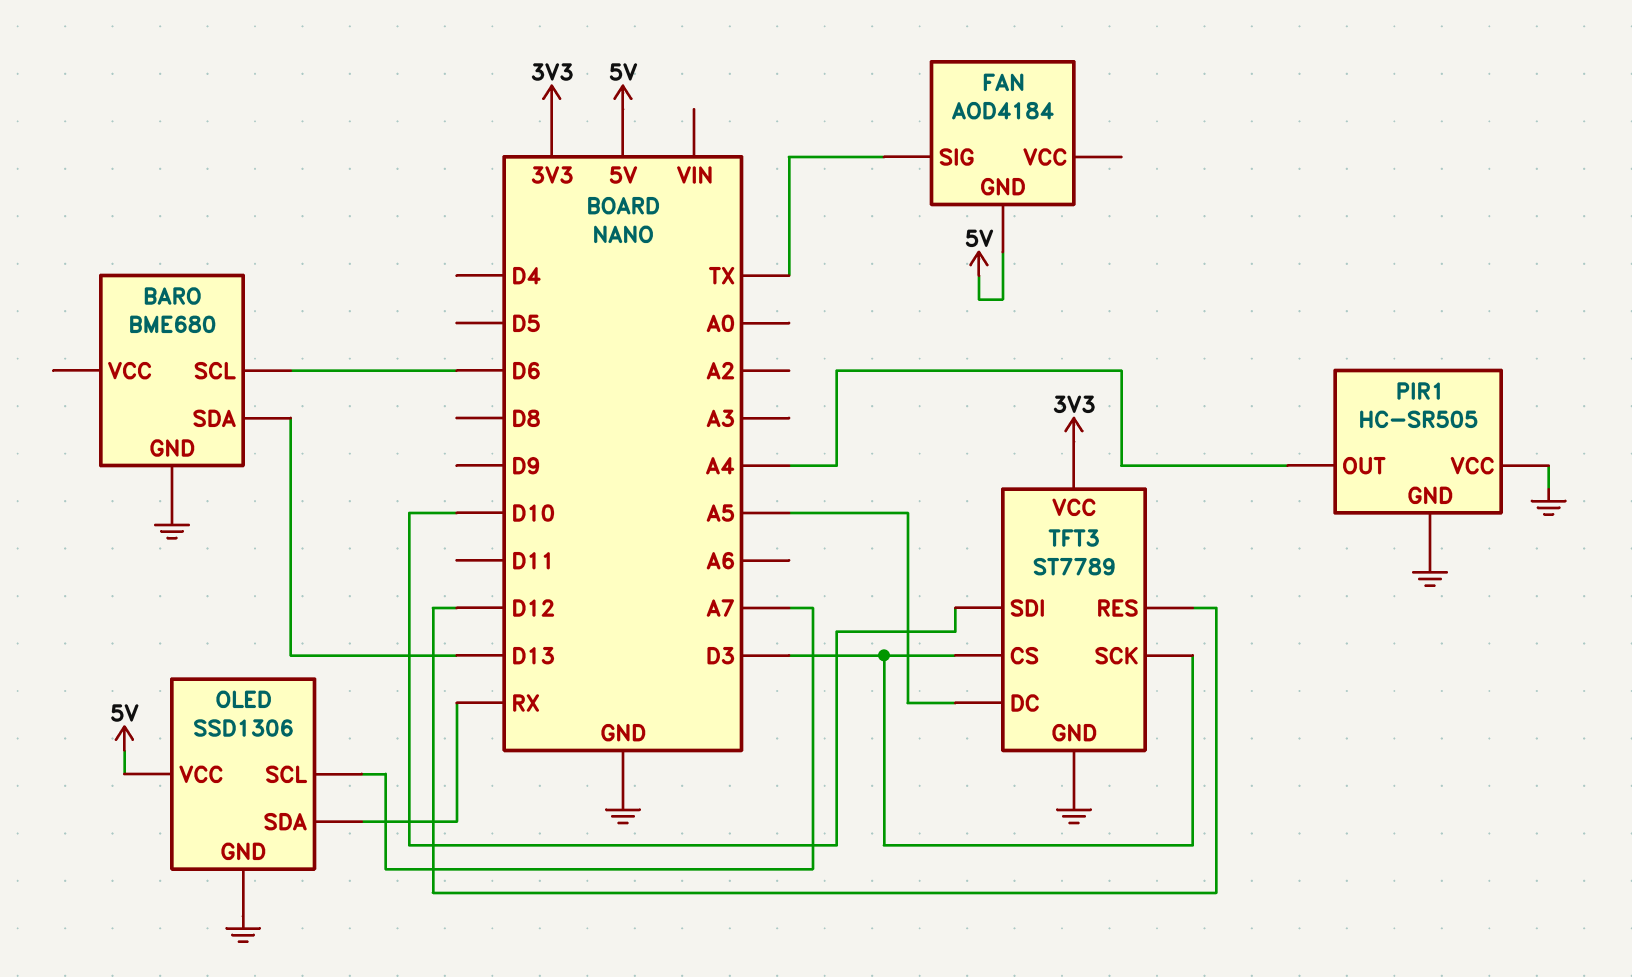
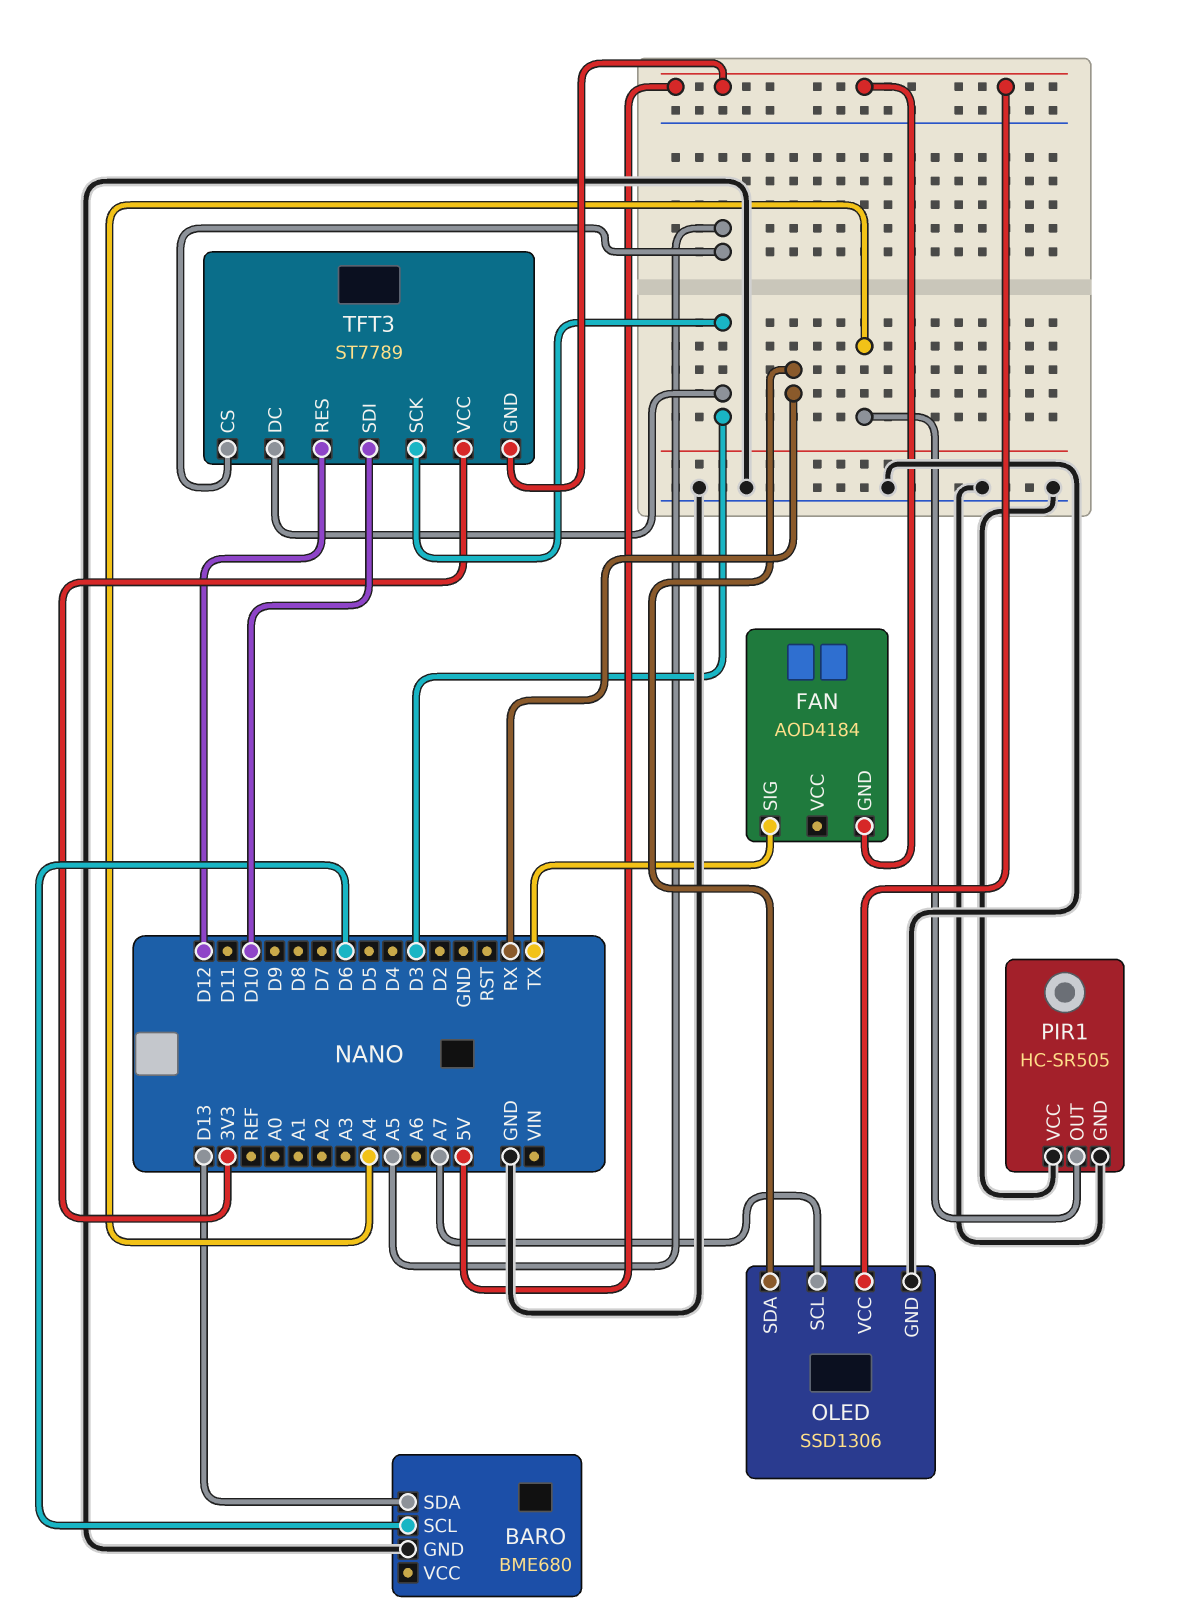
TFT3 pin CS: D3 -> A5
TFT3 pin DC: A5 -> D3
TFT3 pin GND: GND -> 5V

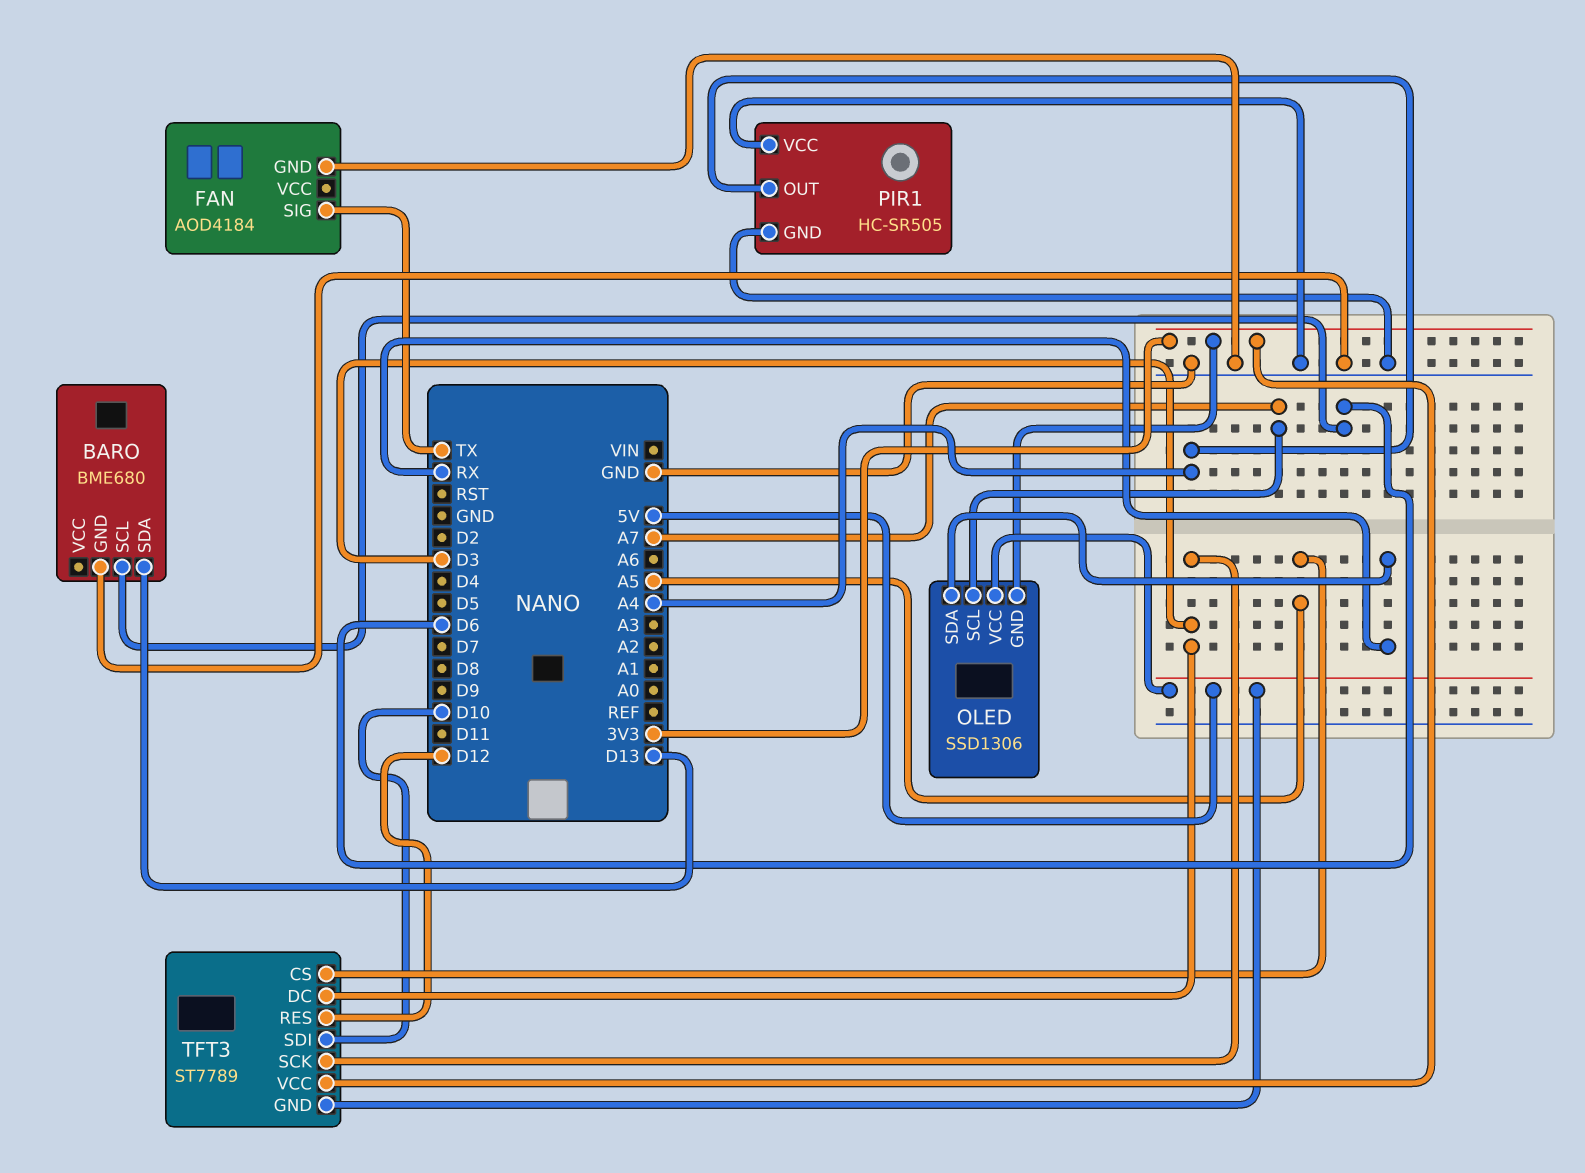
FAN pin GND: 5V -> GND
OLED pin GND: GND -> 3V3

